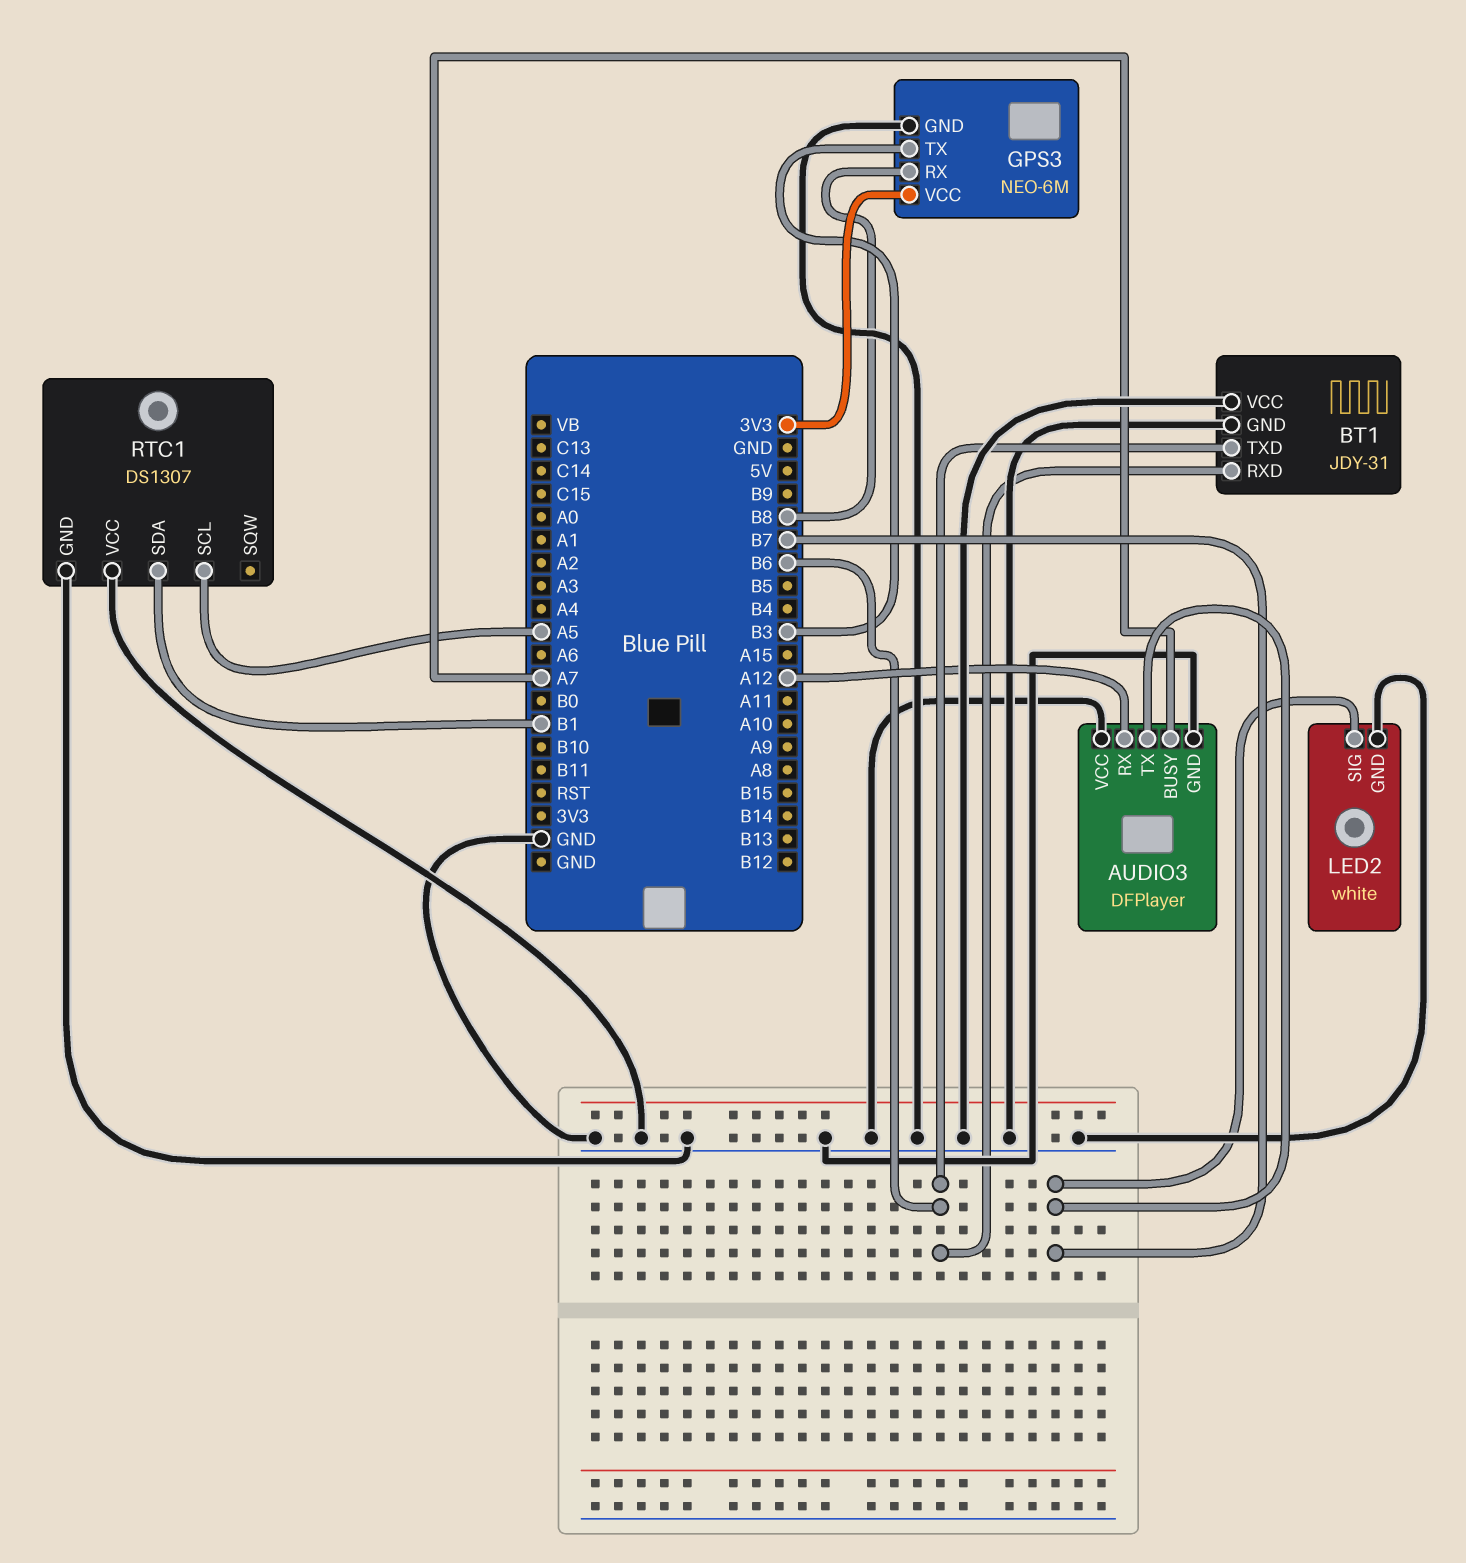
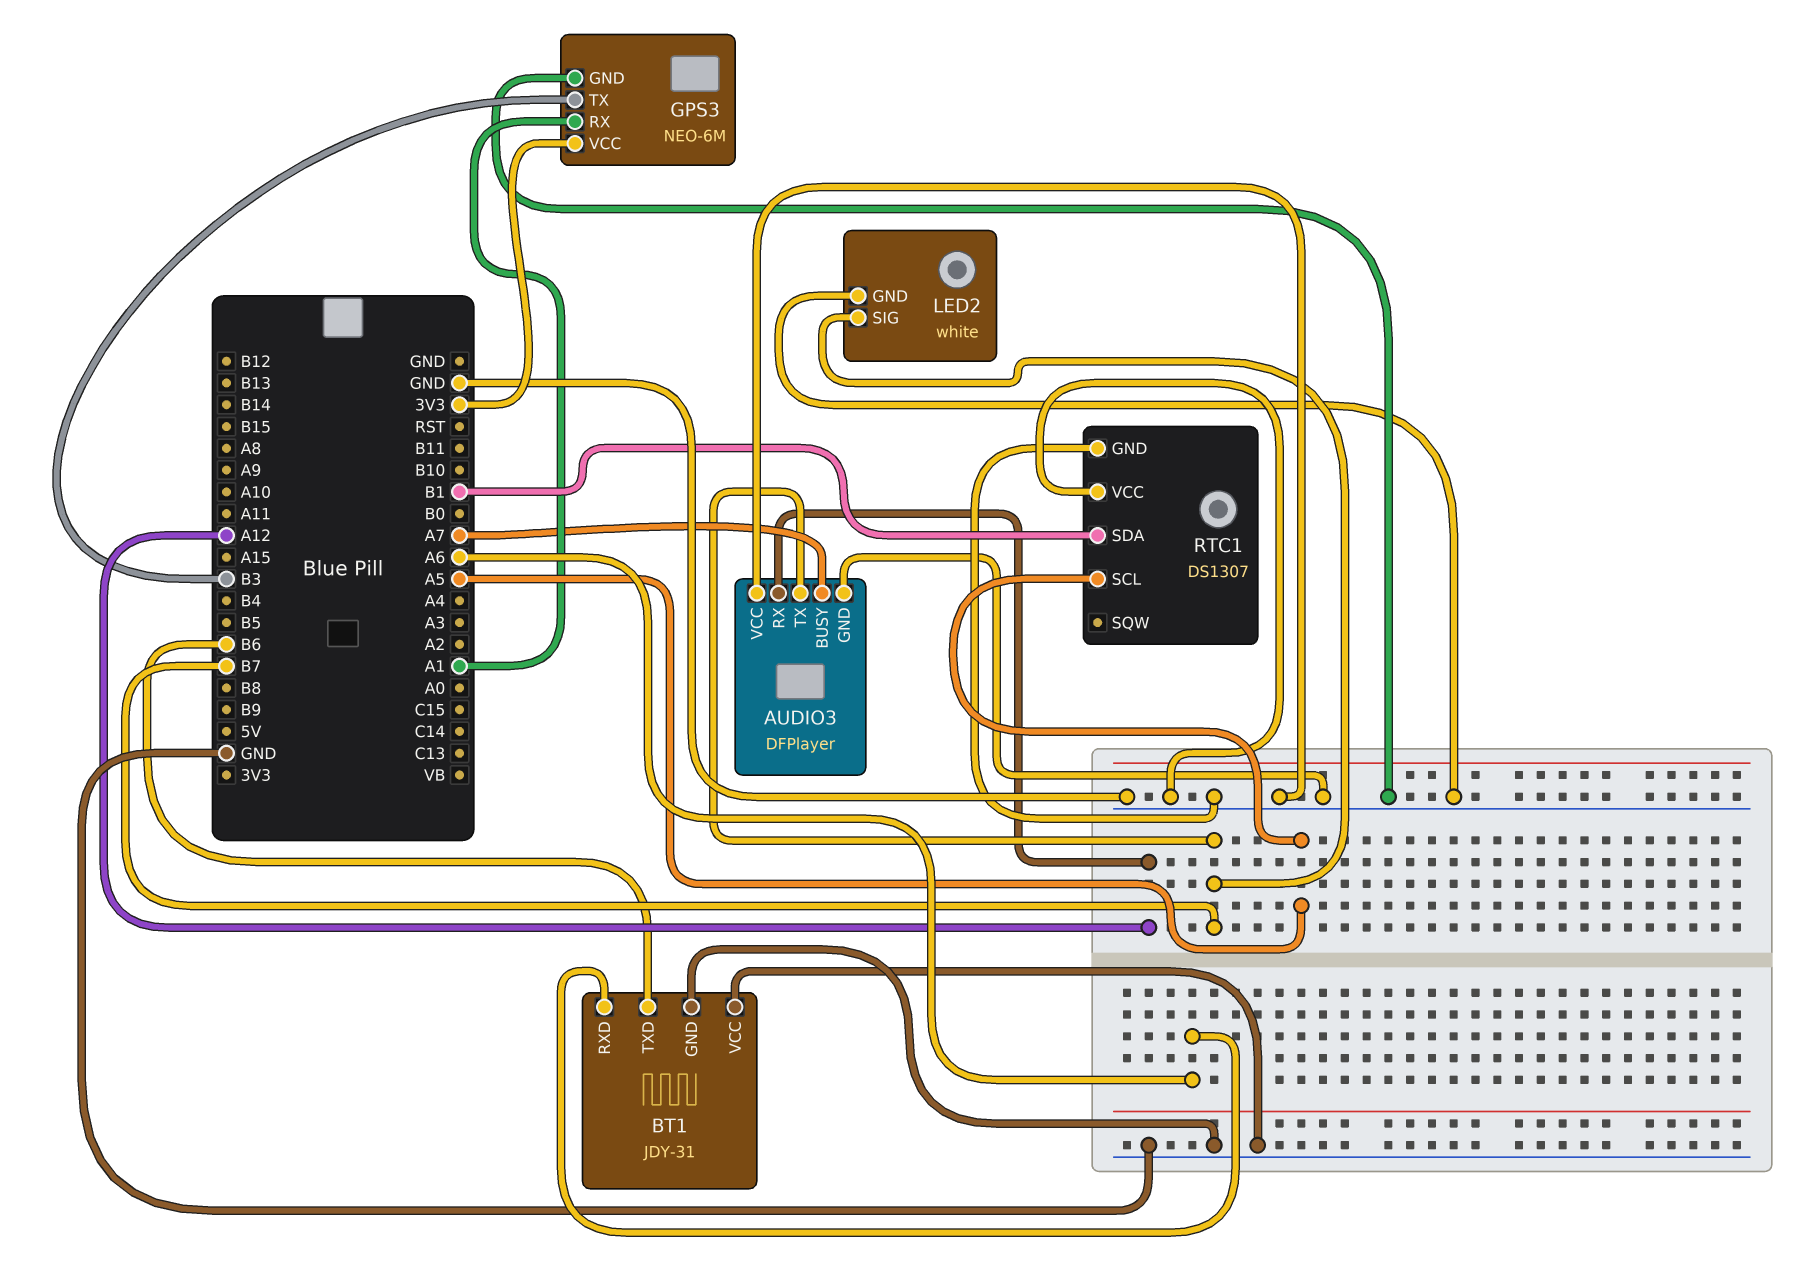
BT1 pin RXD: B6 -> A6
GPS3 pin RX: B8 -> A1

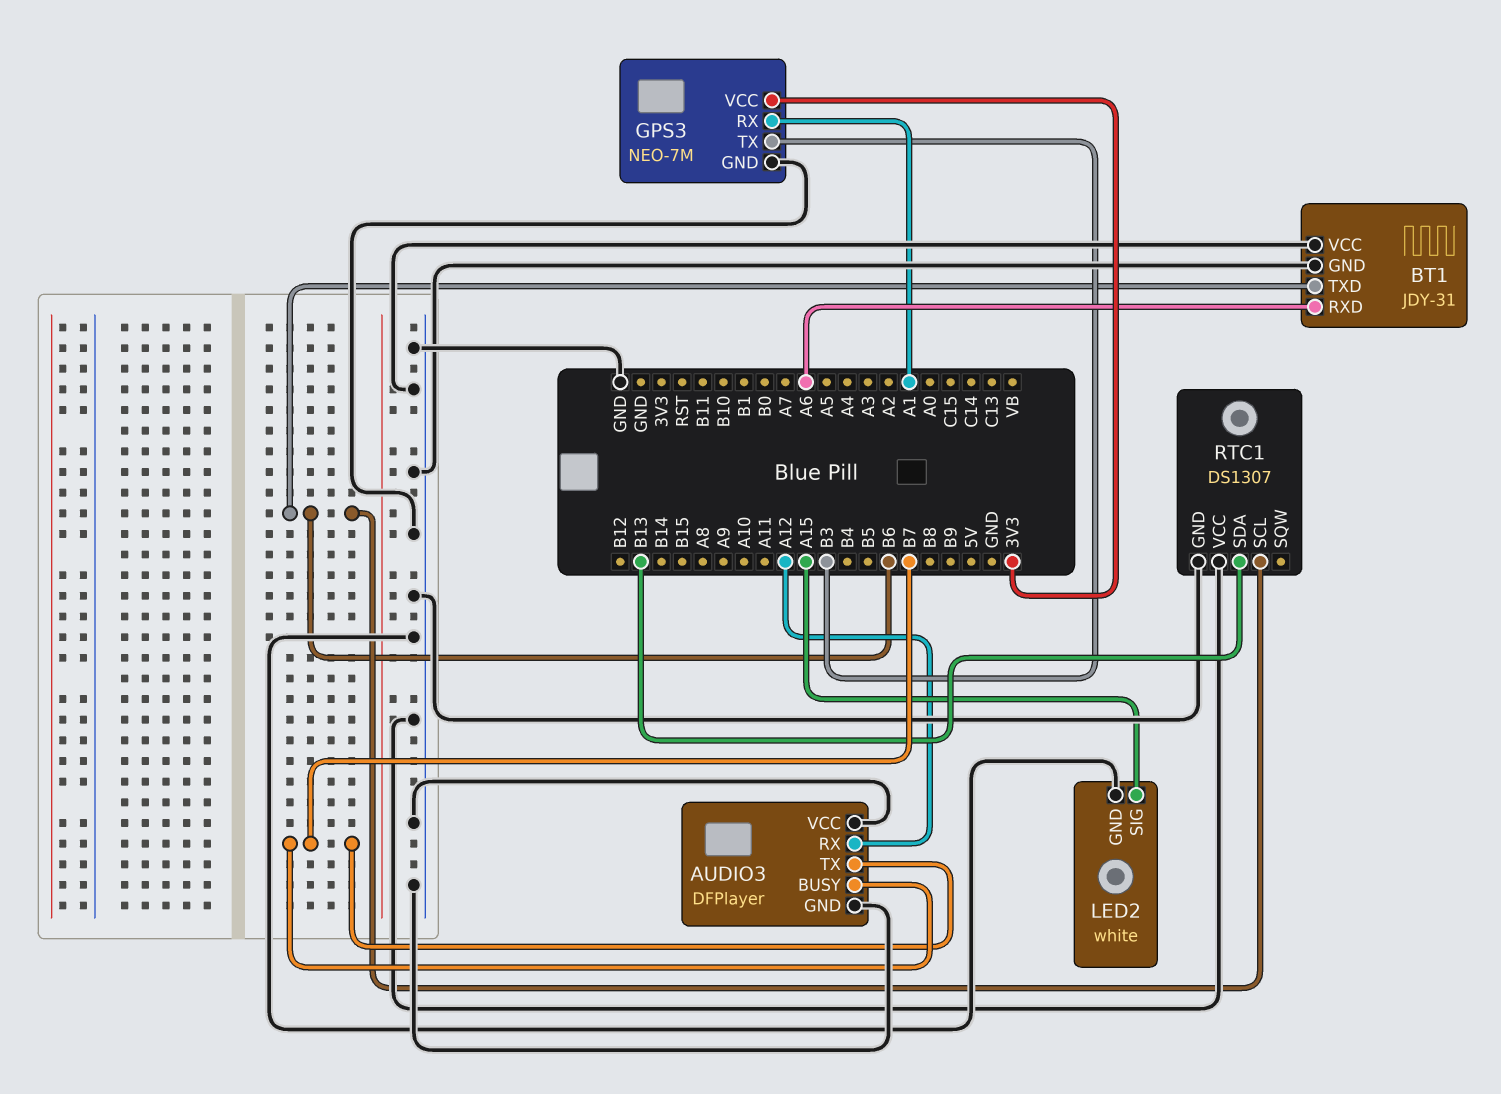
AUDIO3 pin BUSY: A7 -> B7
GPS3: NEO-6M -> NEO-7M
LED2 pin SIG: B7 -> A15
RTC1 pin SCL: A5 -> B6
RTC1 pin SDA: B1 -> B13

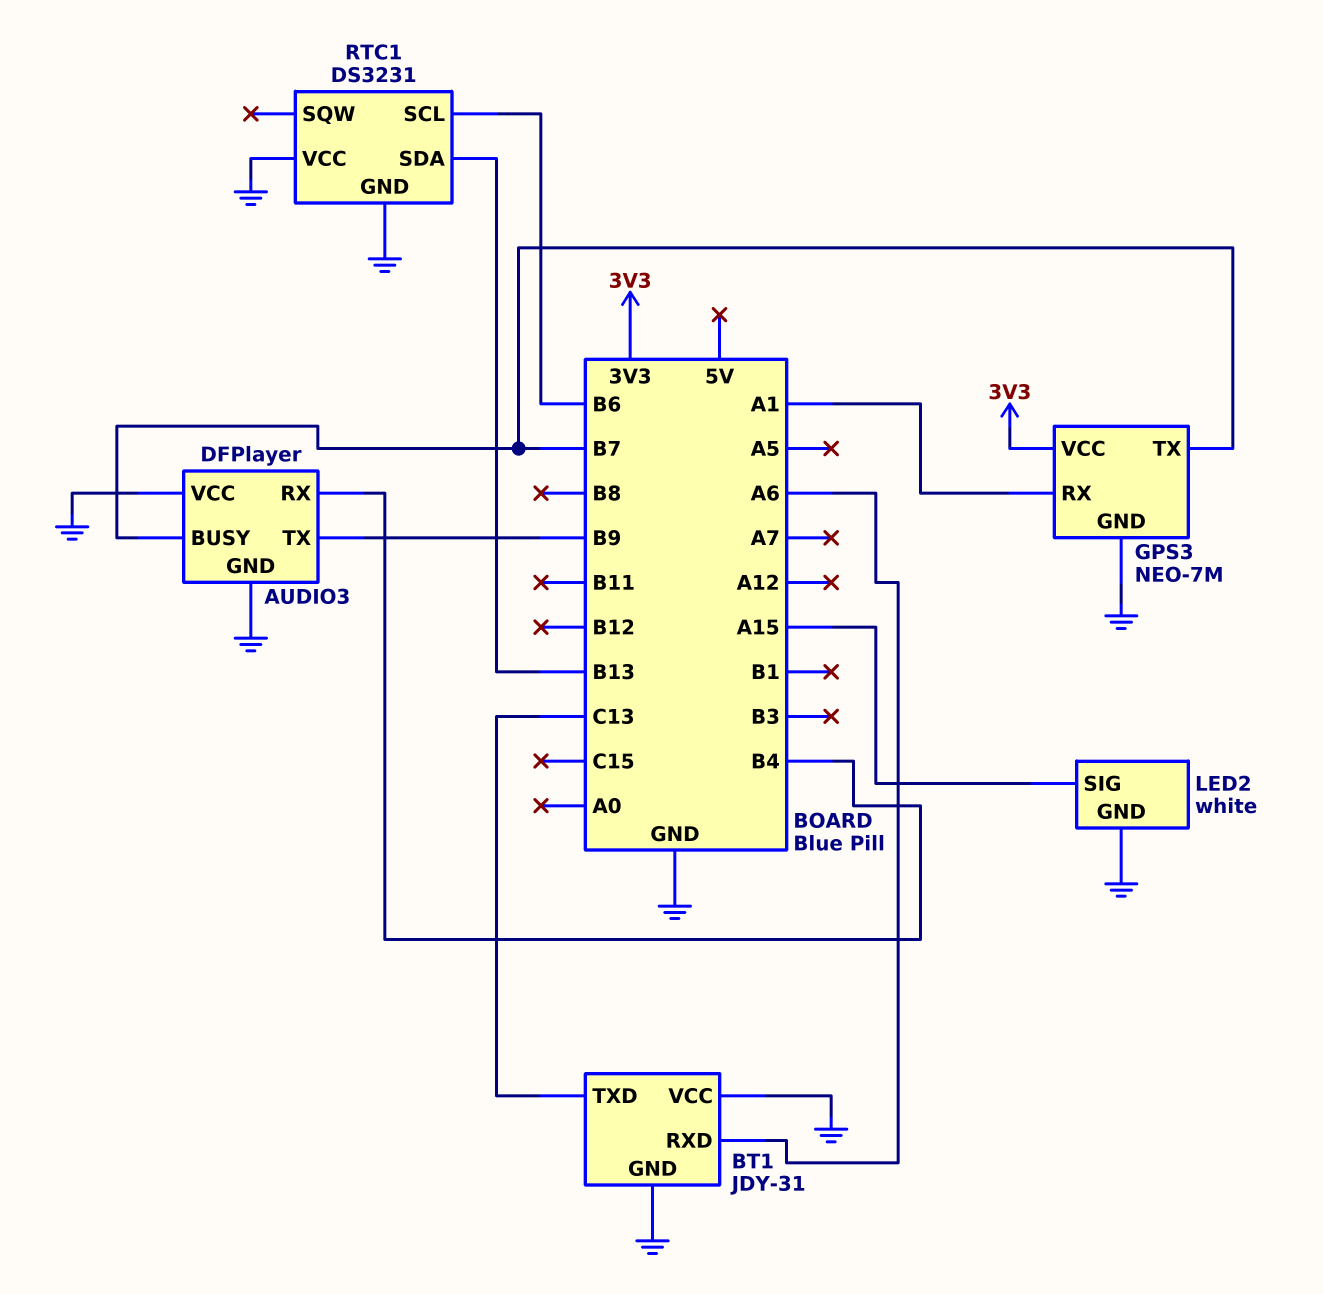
AUDIO3 pin RX: A12 -> B4
AUDIO3 pin TX: B7 -> B9
BT1 pin TXD: B6 -> C13
GPS3 pin TX: B3 -> B7
RTC1: DS1307 -> DS3231

